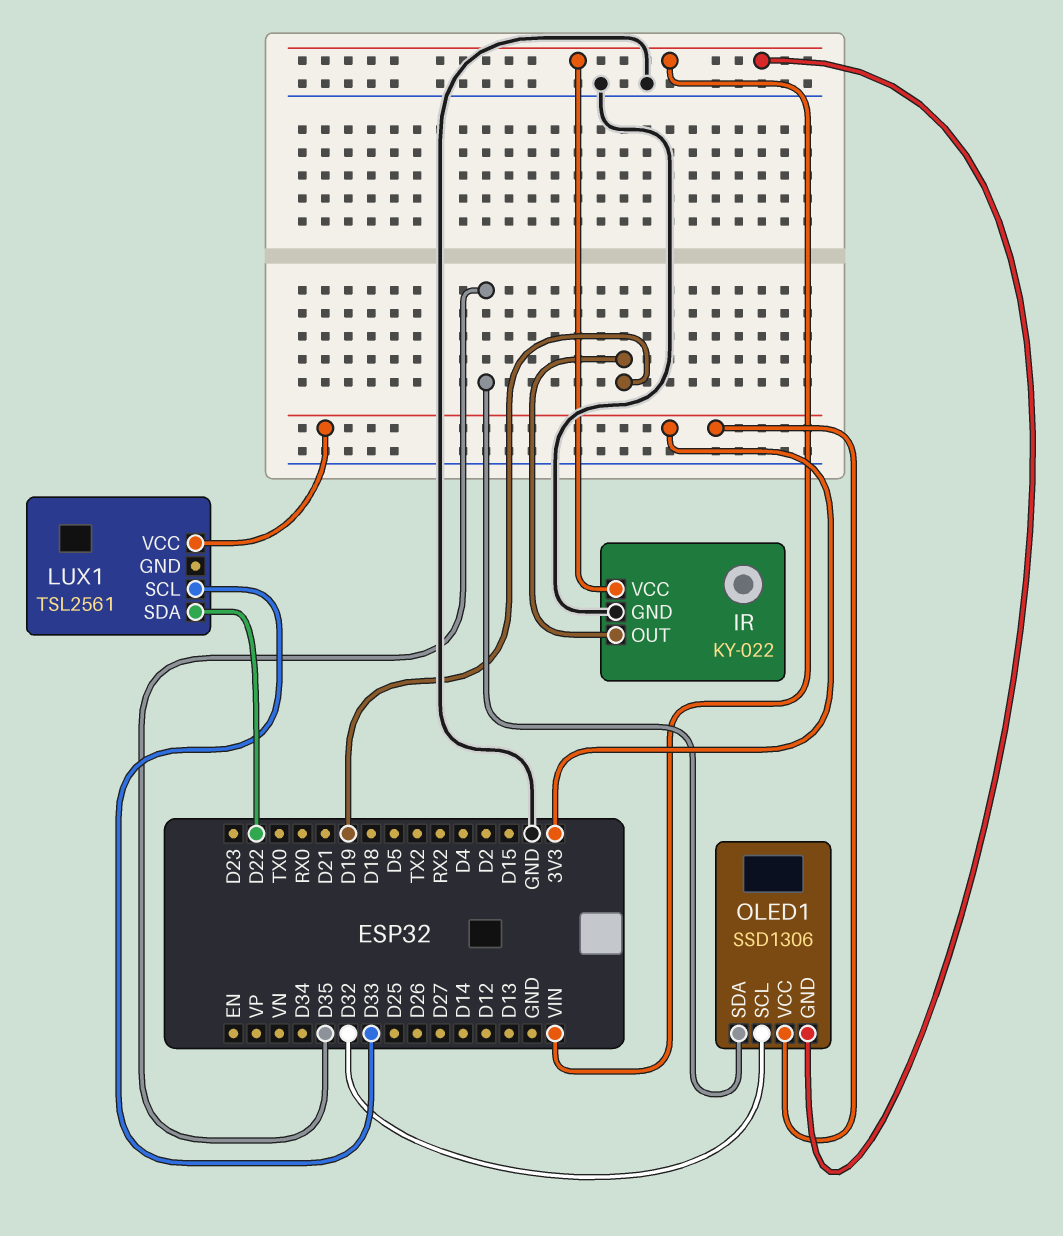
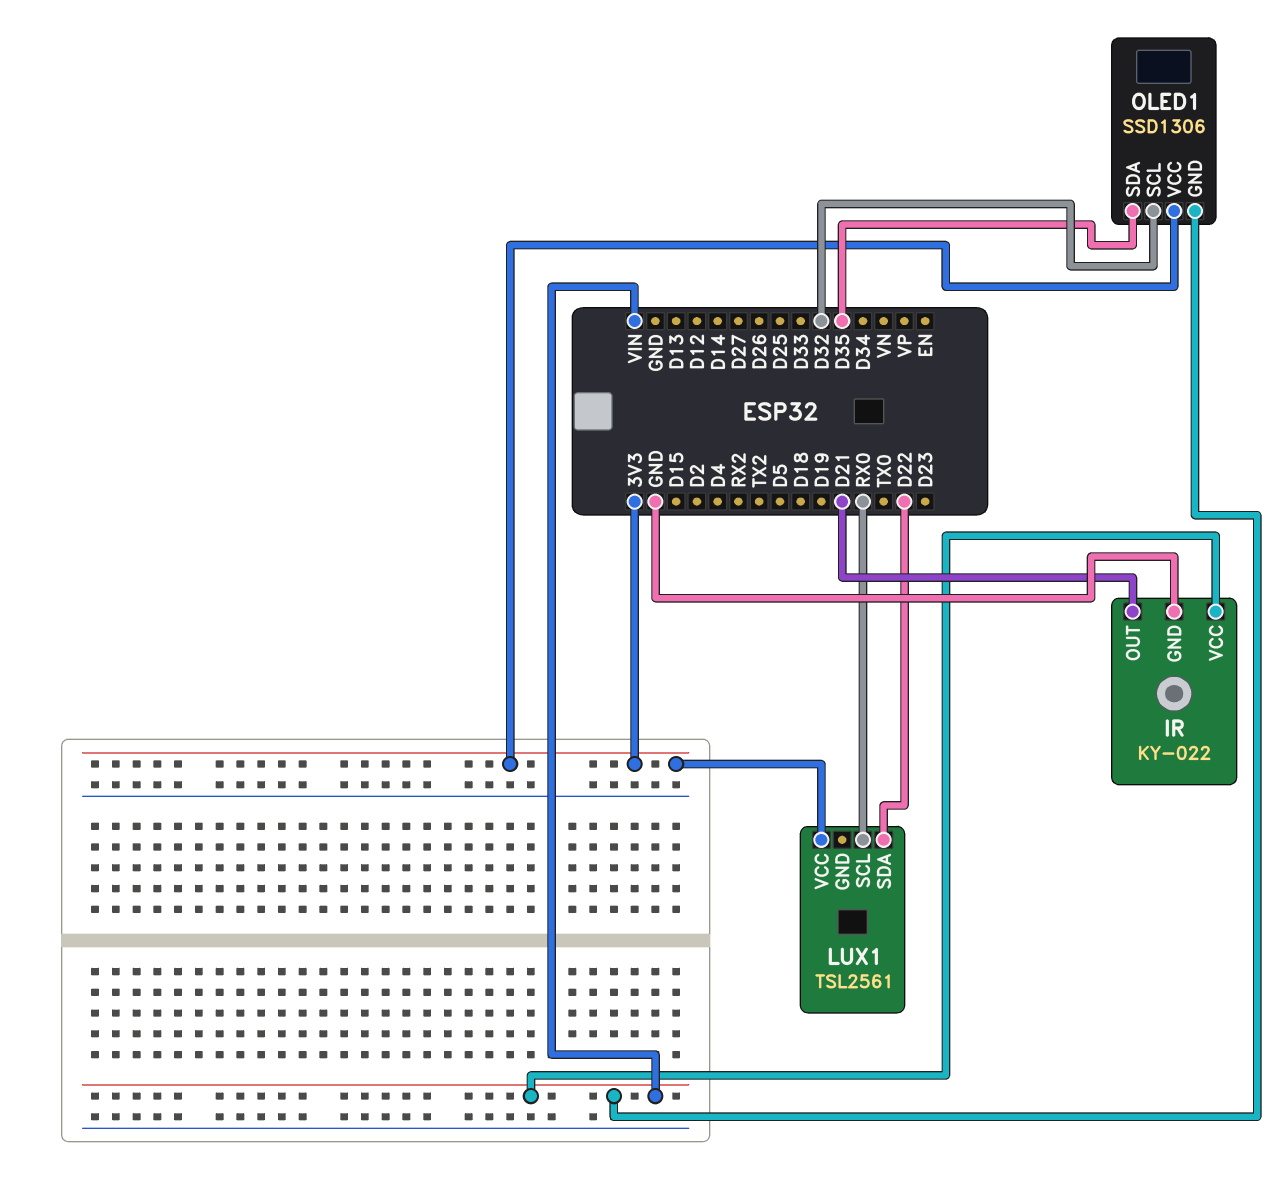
IR pin OUT: D19 -> D21
LUX1 pin SCL: D33 -> RX0

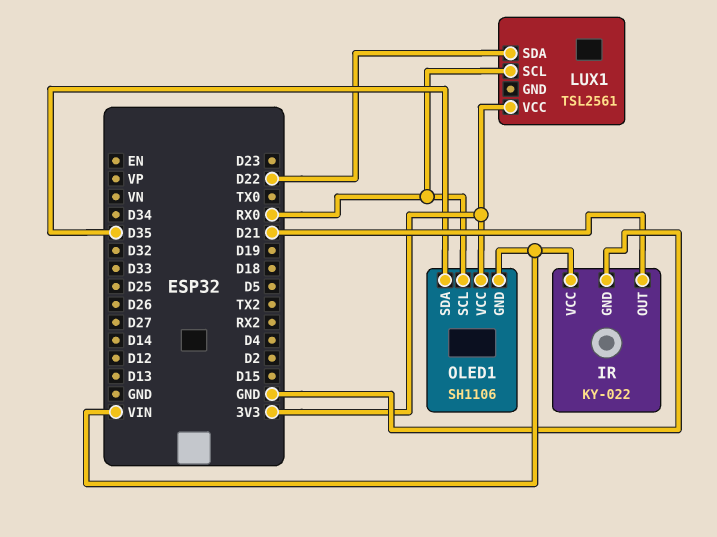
OLED1: SSD1306 -> SH1106
OLED1 pin SCL: D32 -> RX0

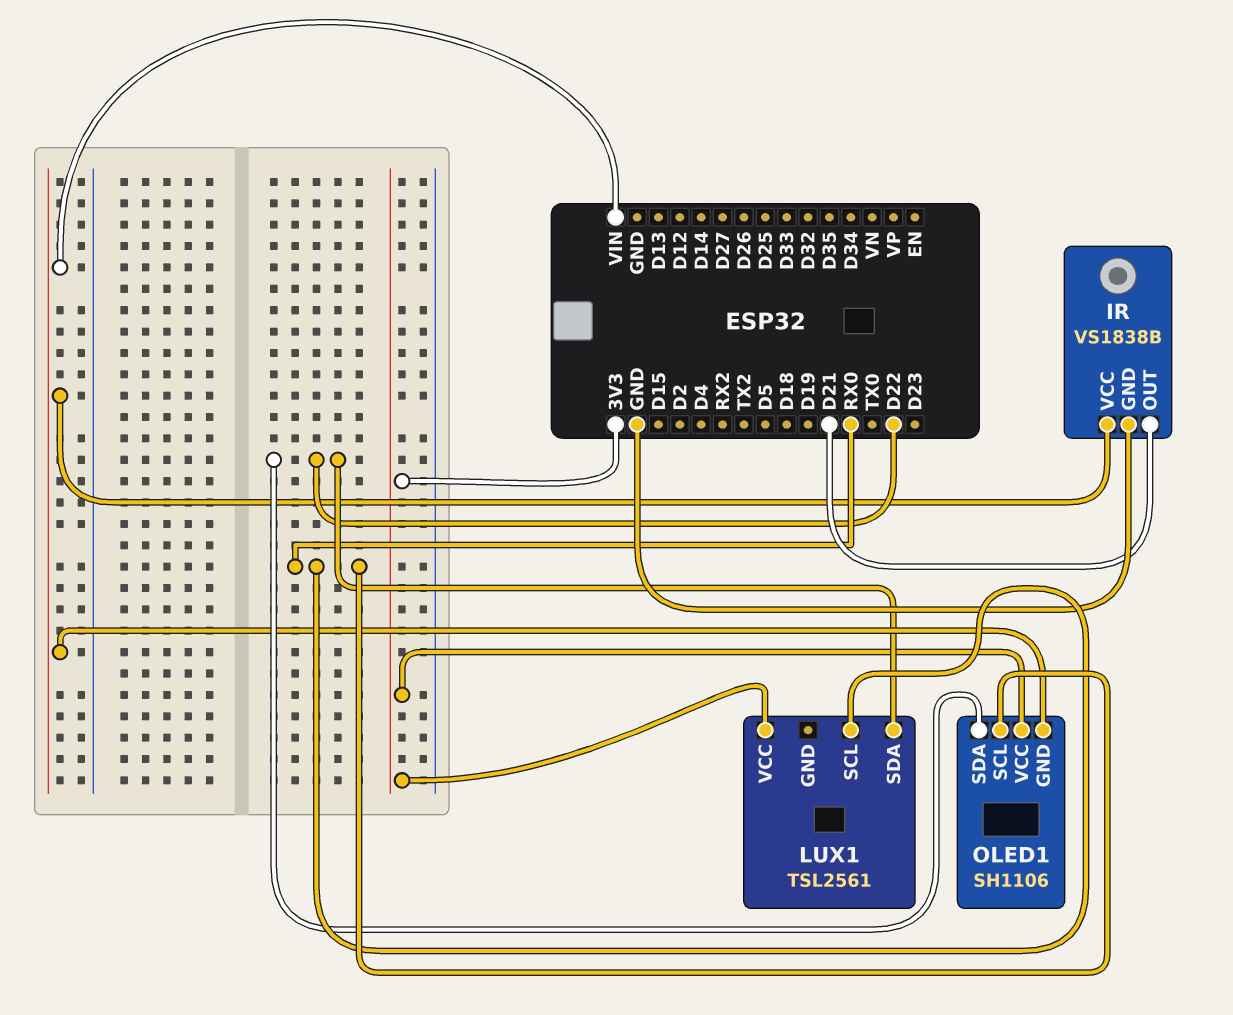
IR: KY-022 -> VS1838B
OLED1 pin SDA: D35 -> D22

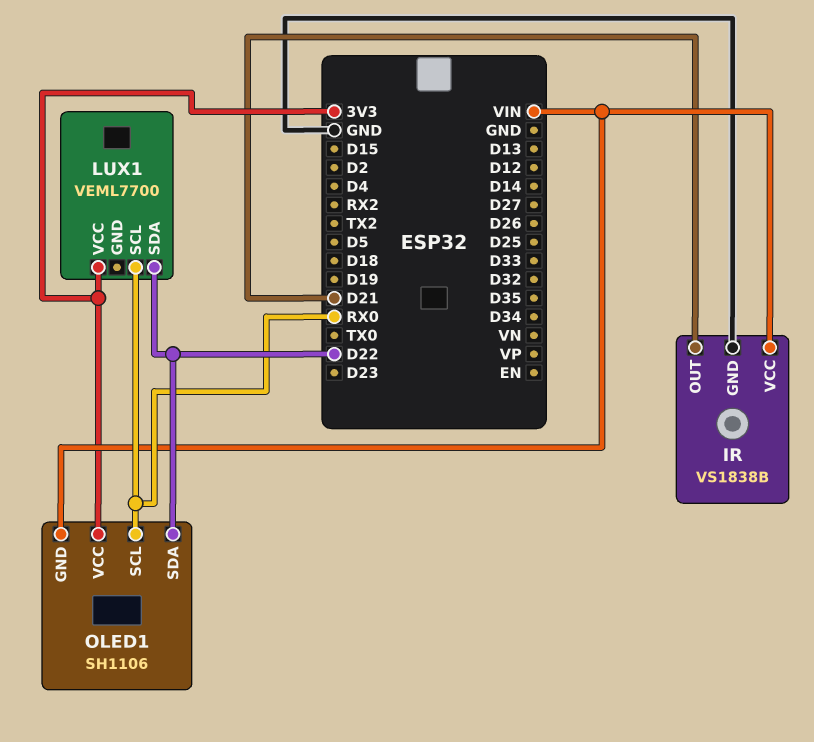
LUX1: TSL2561 -> VEML7700

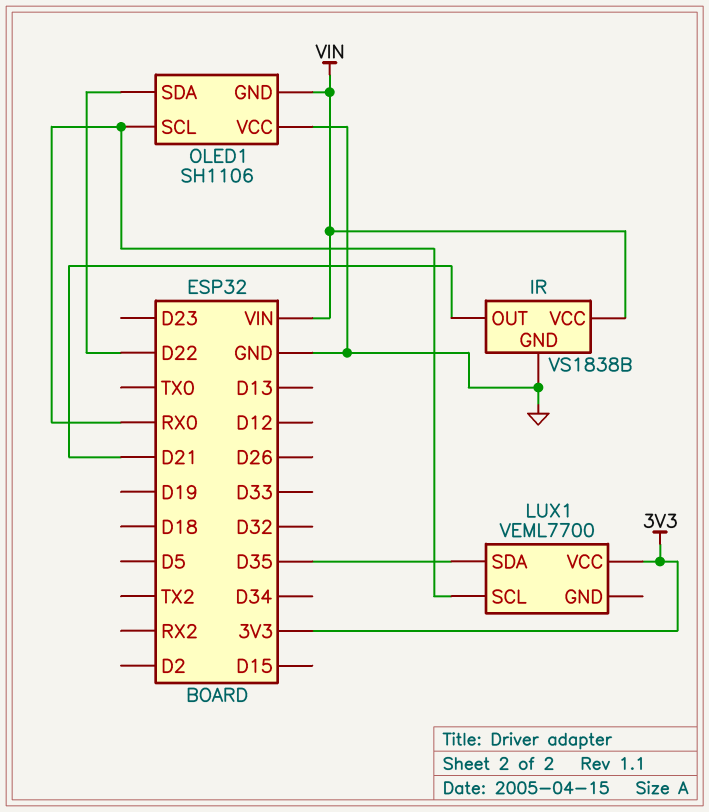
LUX1 pin SDA: D22 -> D35
OLED1 pin VCC: 3V3 -> GND

